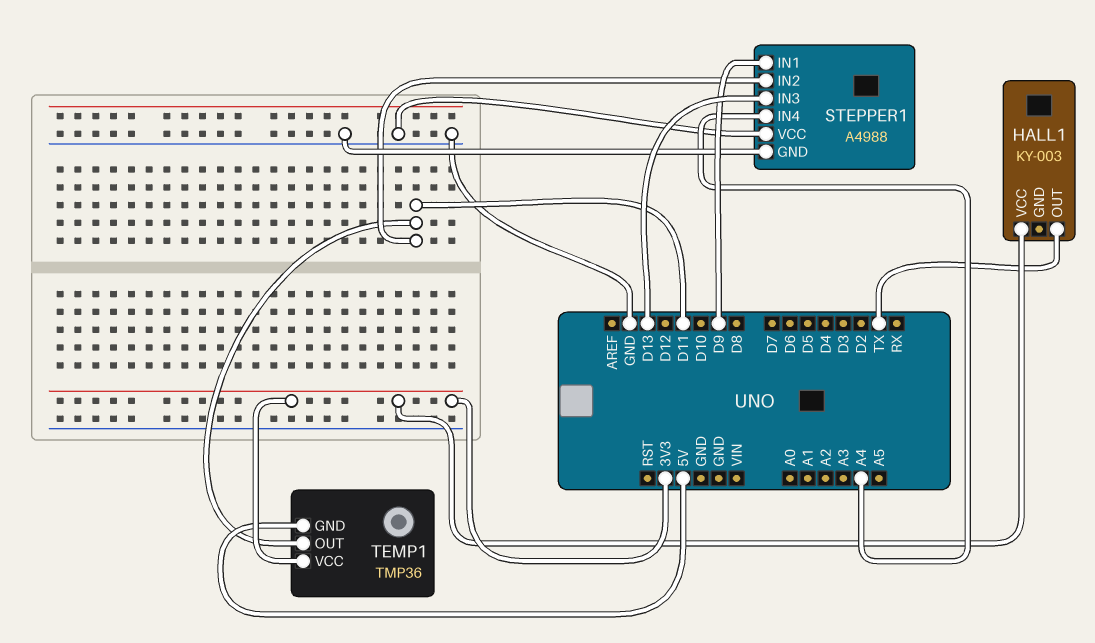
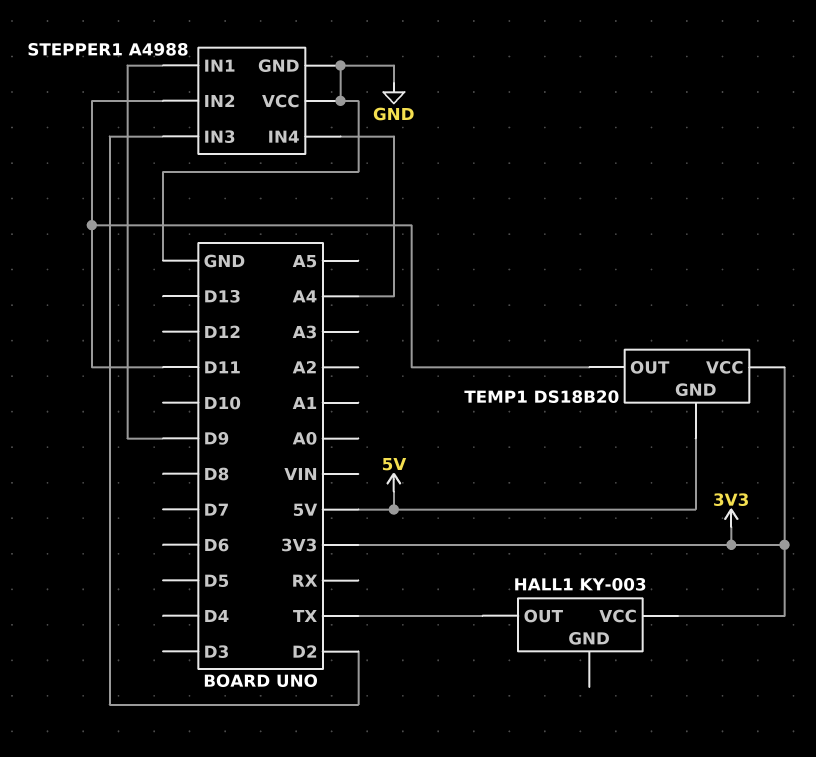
STEPPER1 pin IN3: D13 -> D2
TEMP1: TMP36 -> DS18B20

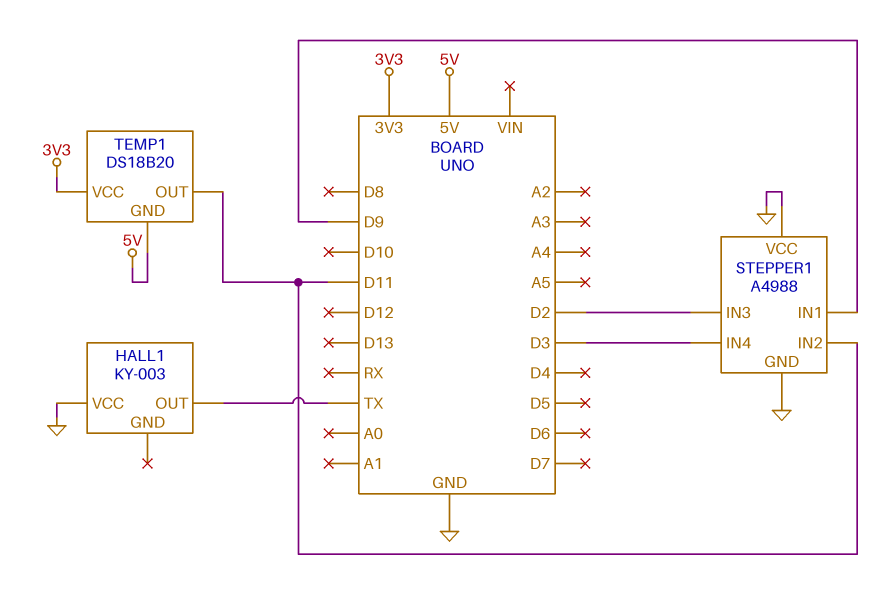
HALL1 pin VCC: 3V3 -> GND
STEPPER1 pin IN4: A4 -> D3

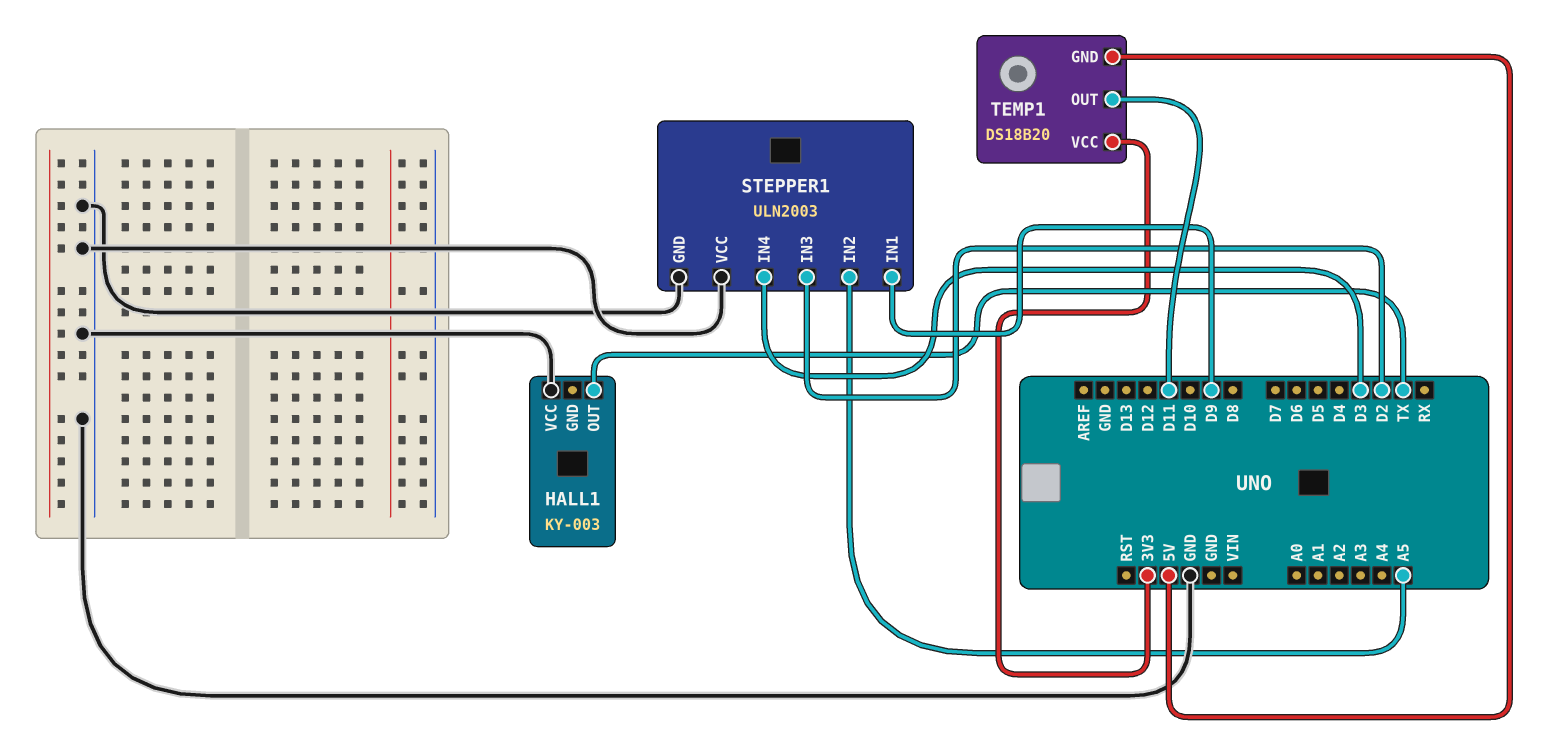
STEPPER1: A4988 -> ULN2003
STEPPER1 pin IN2: D11 -> A5

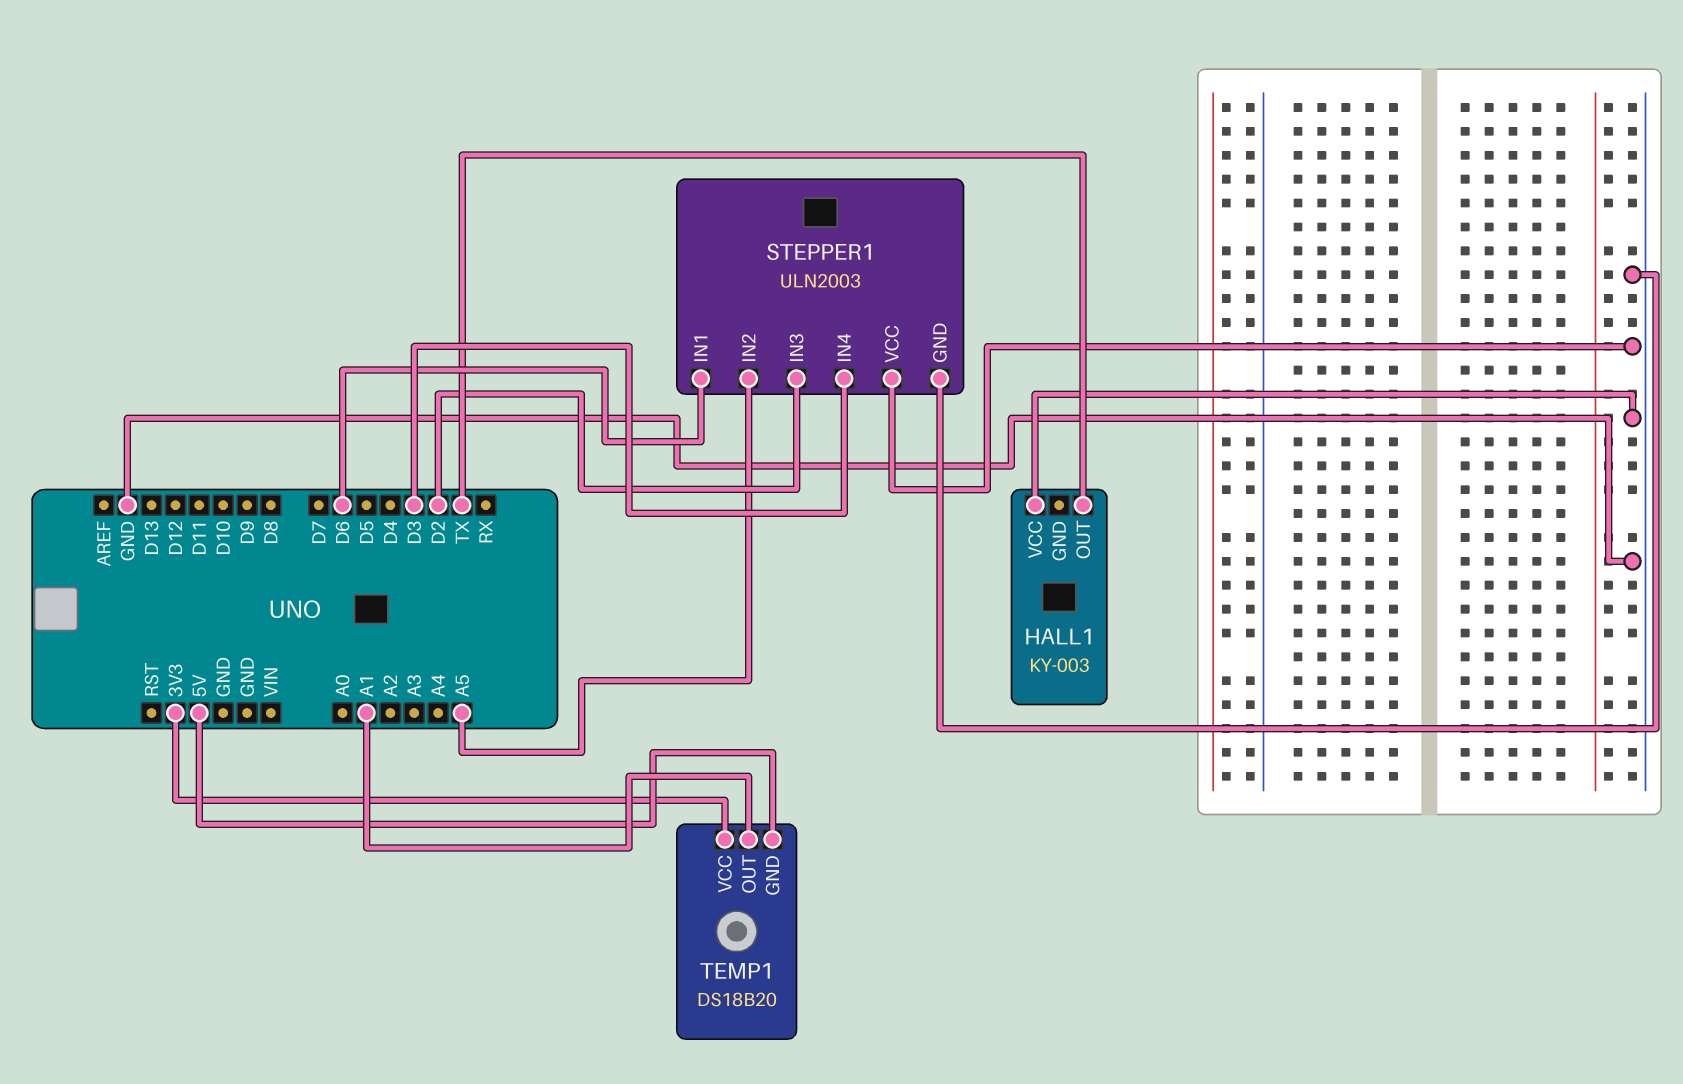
STEPPER1 pin IN1: D9 -> D6
TEMP1 pin OUT: D11 -> A1

